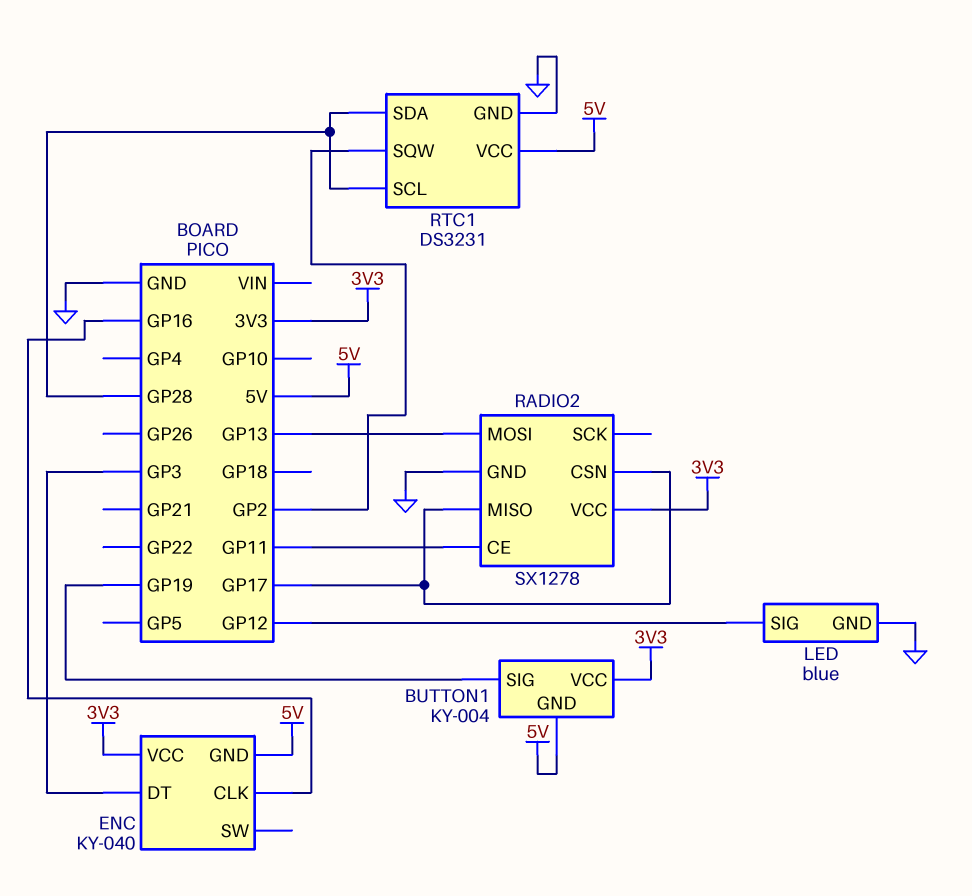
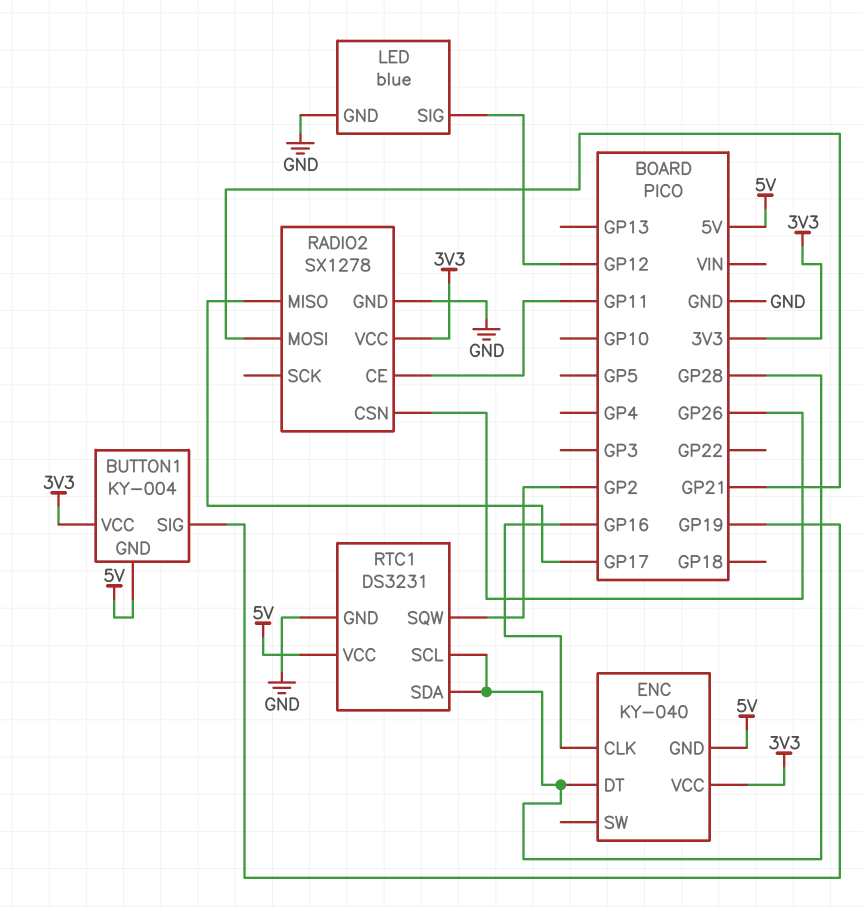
ENC pin DT: GP3 -> GP28
RADIO2 pin CSN: GP17 -> GP26
RADIO2 pin MOSI: GP13 -> GP21

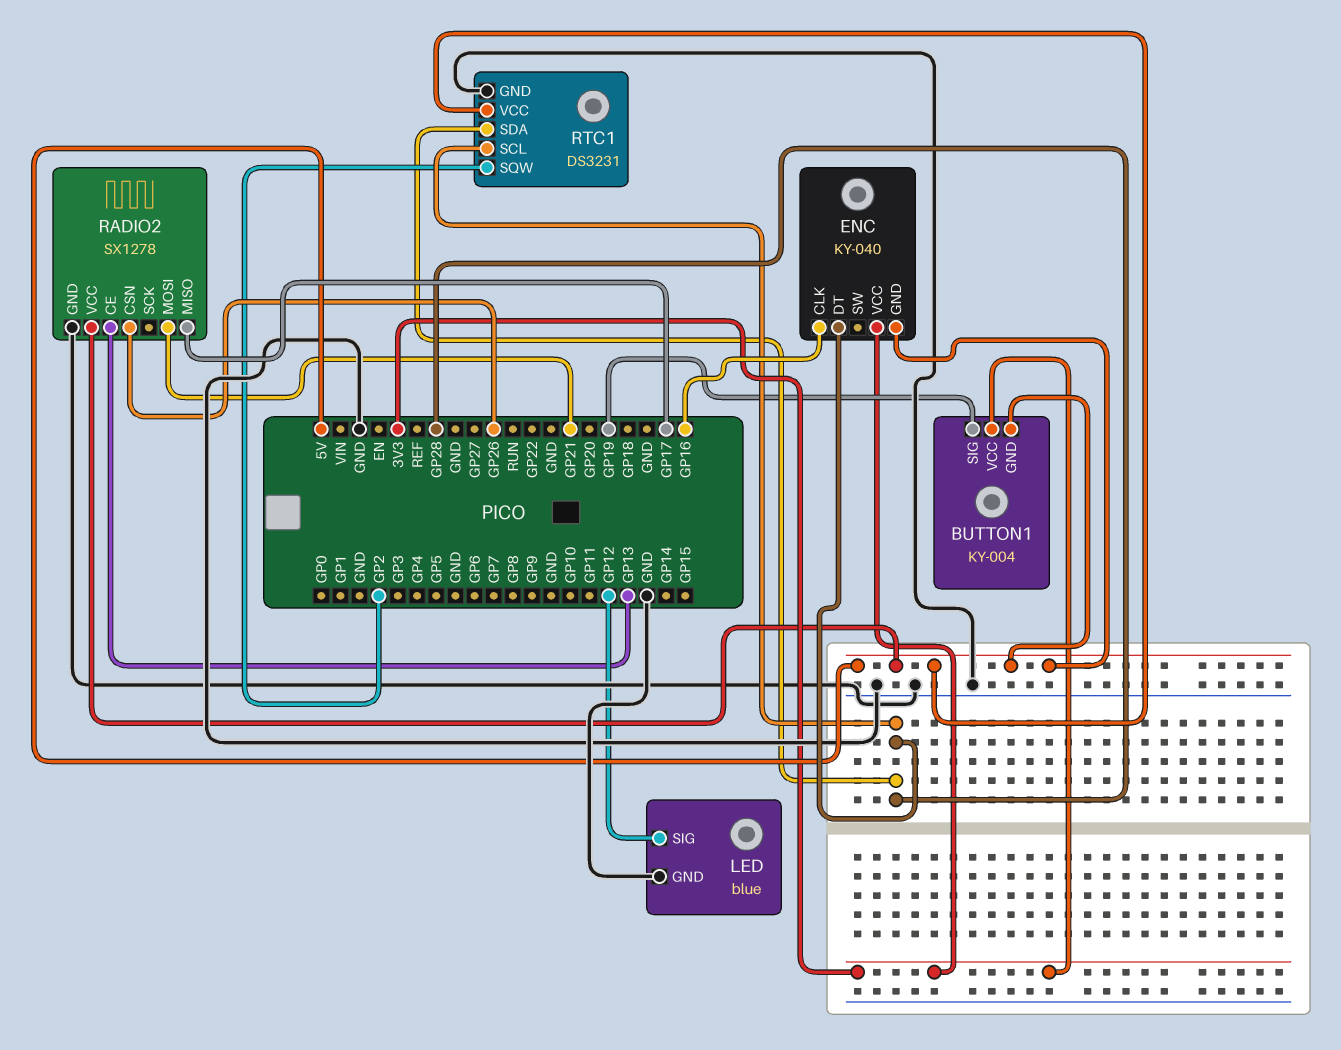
RADIO2 pin CE: GP11 -> GP13
RADIO2 pin VCC: 3V3 -> 5V

